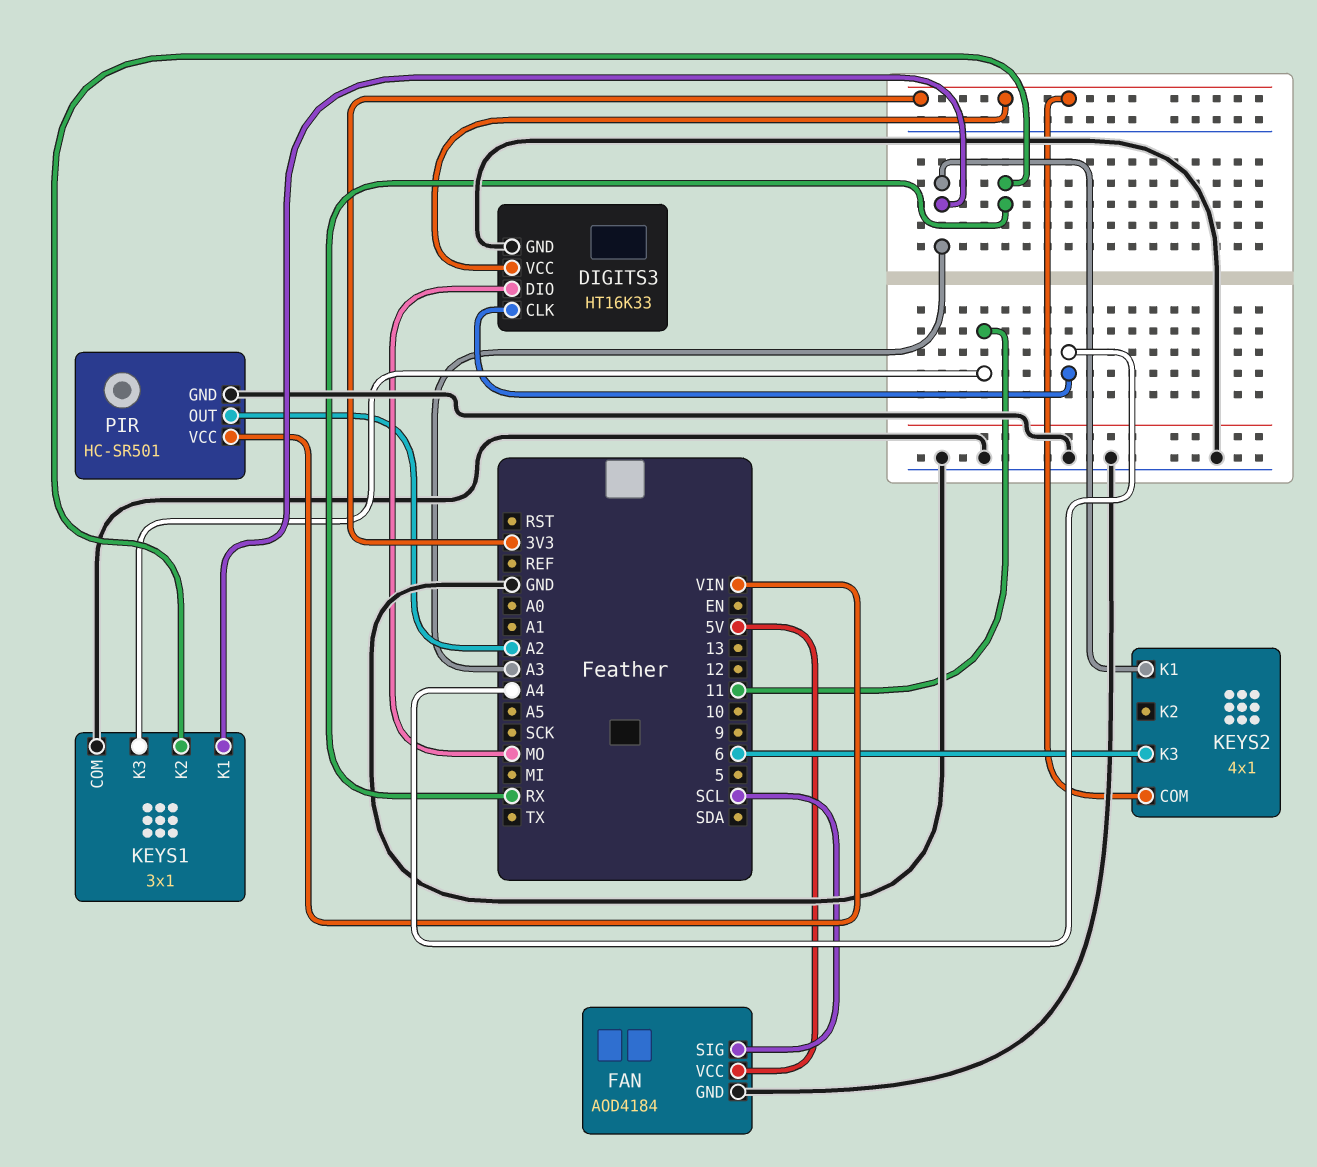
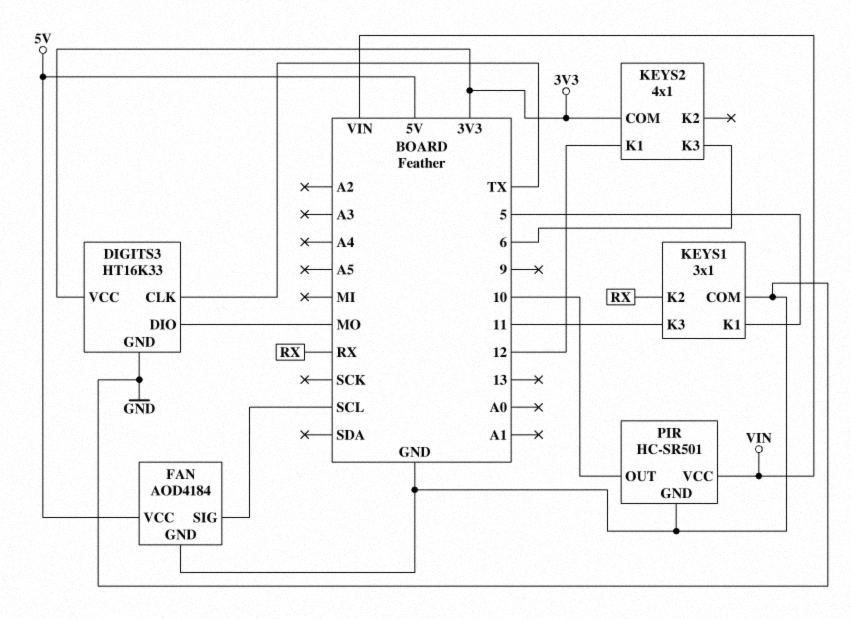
DIGITS3 pin CLK: A4 -> TX
KEYS1 pin K1: A3 -> 5
KEYS2 pin K1: A3 -> 12
PIR pin OUT: A2 -> 10

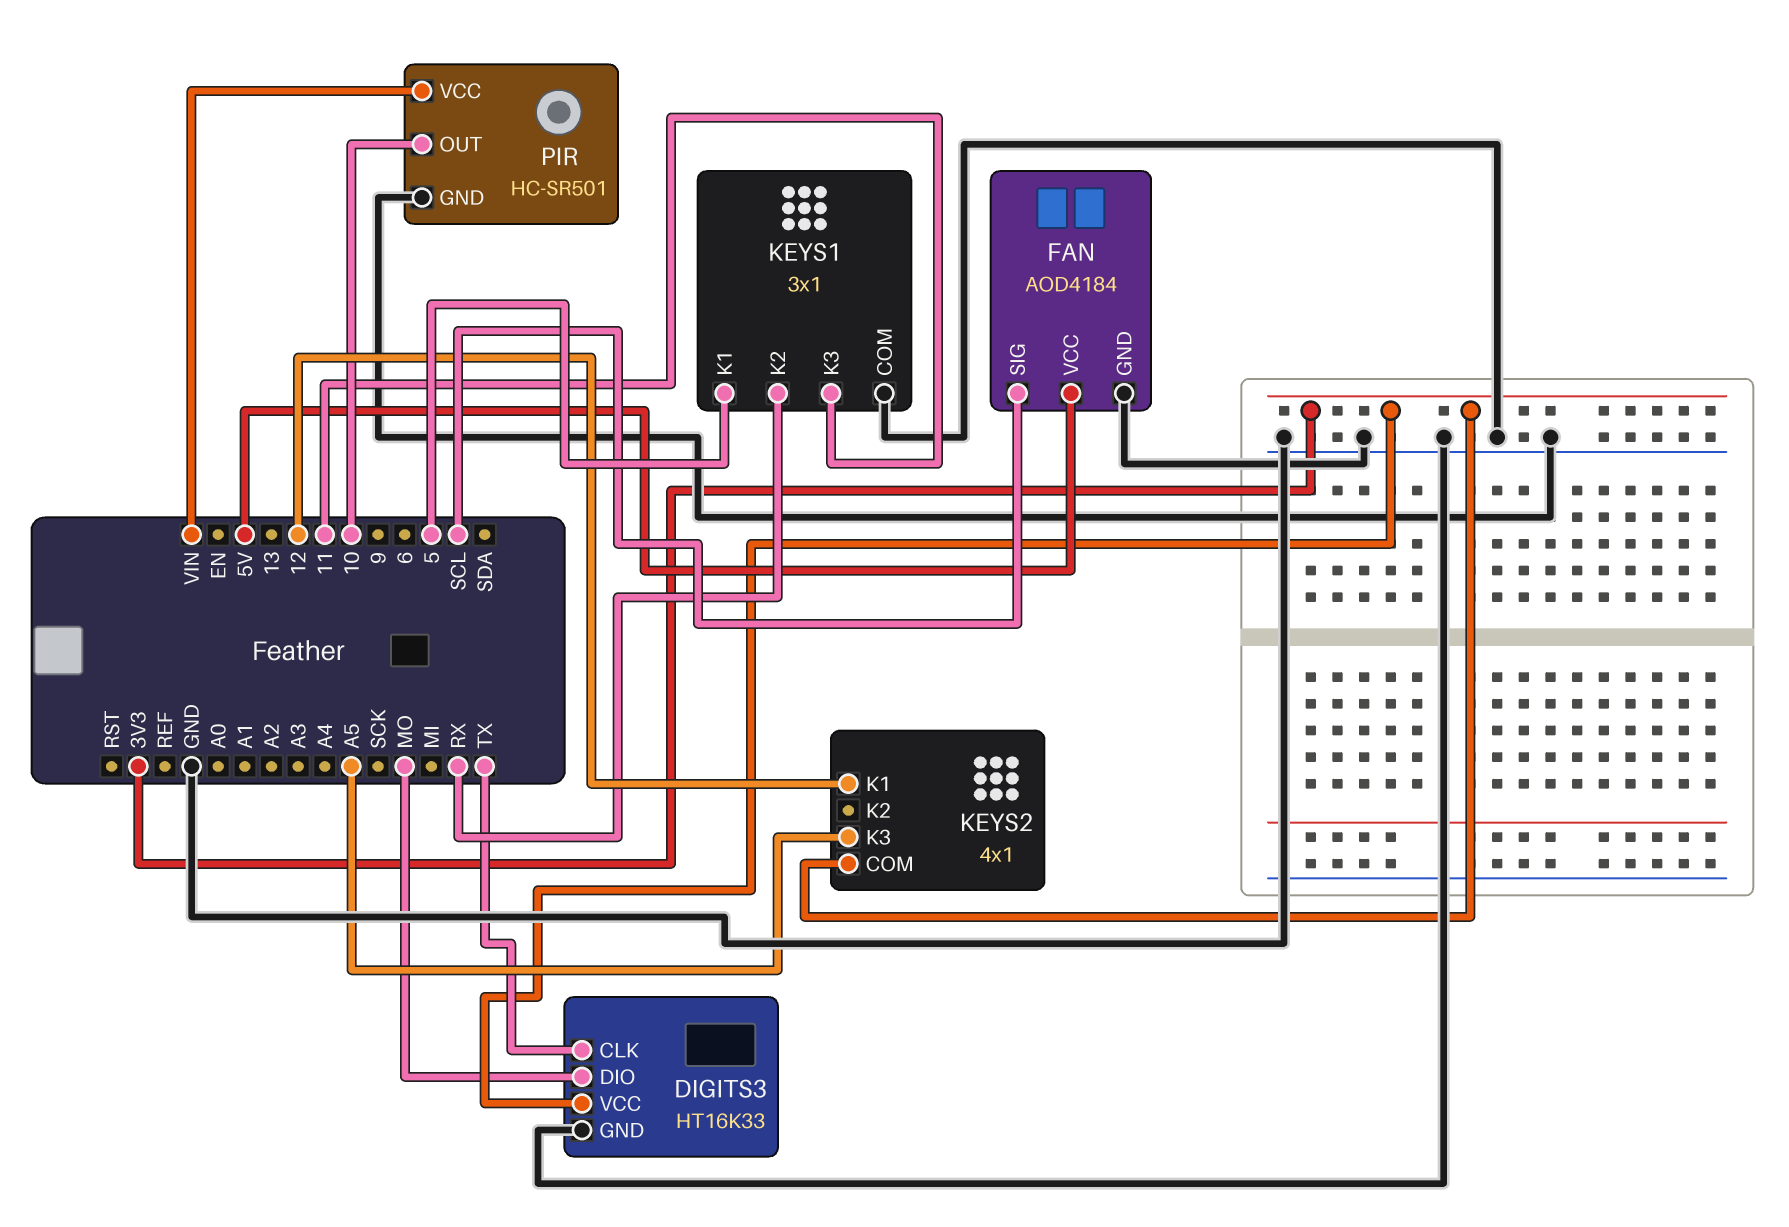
KEYS2 pin K3: 6 -> A5

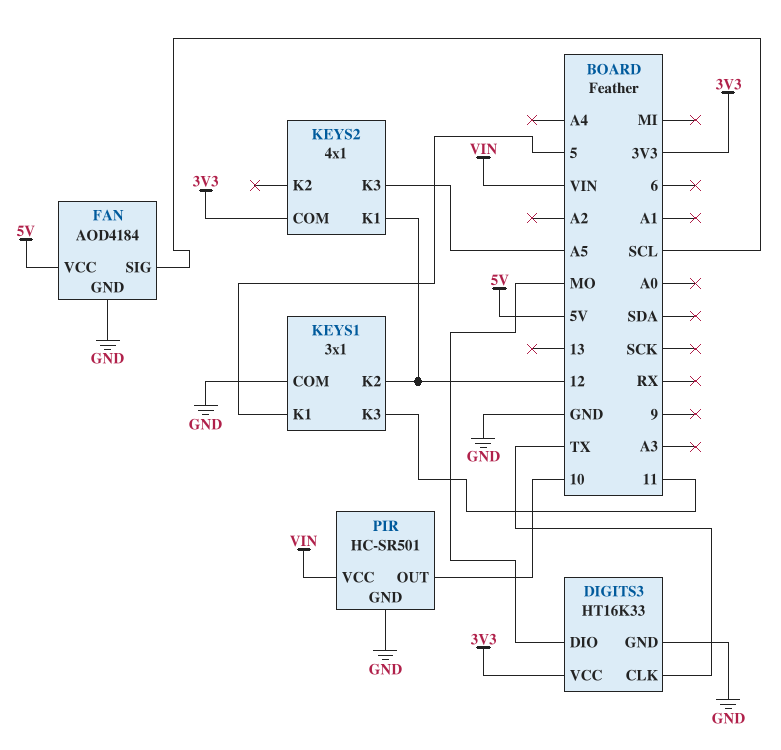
KEYS1 pin K2: RX -> 12

